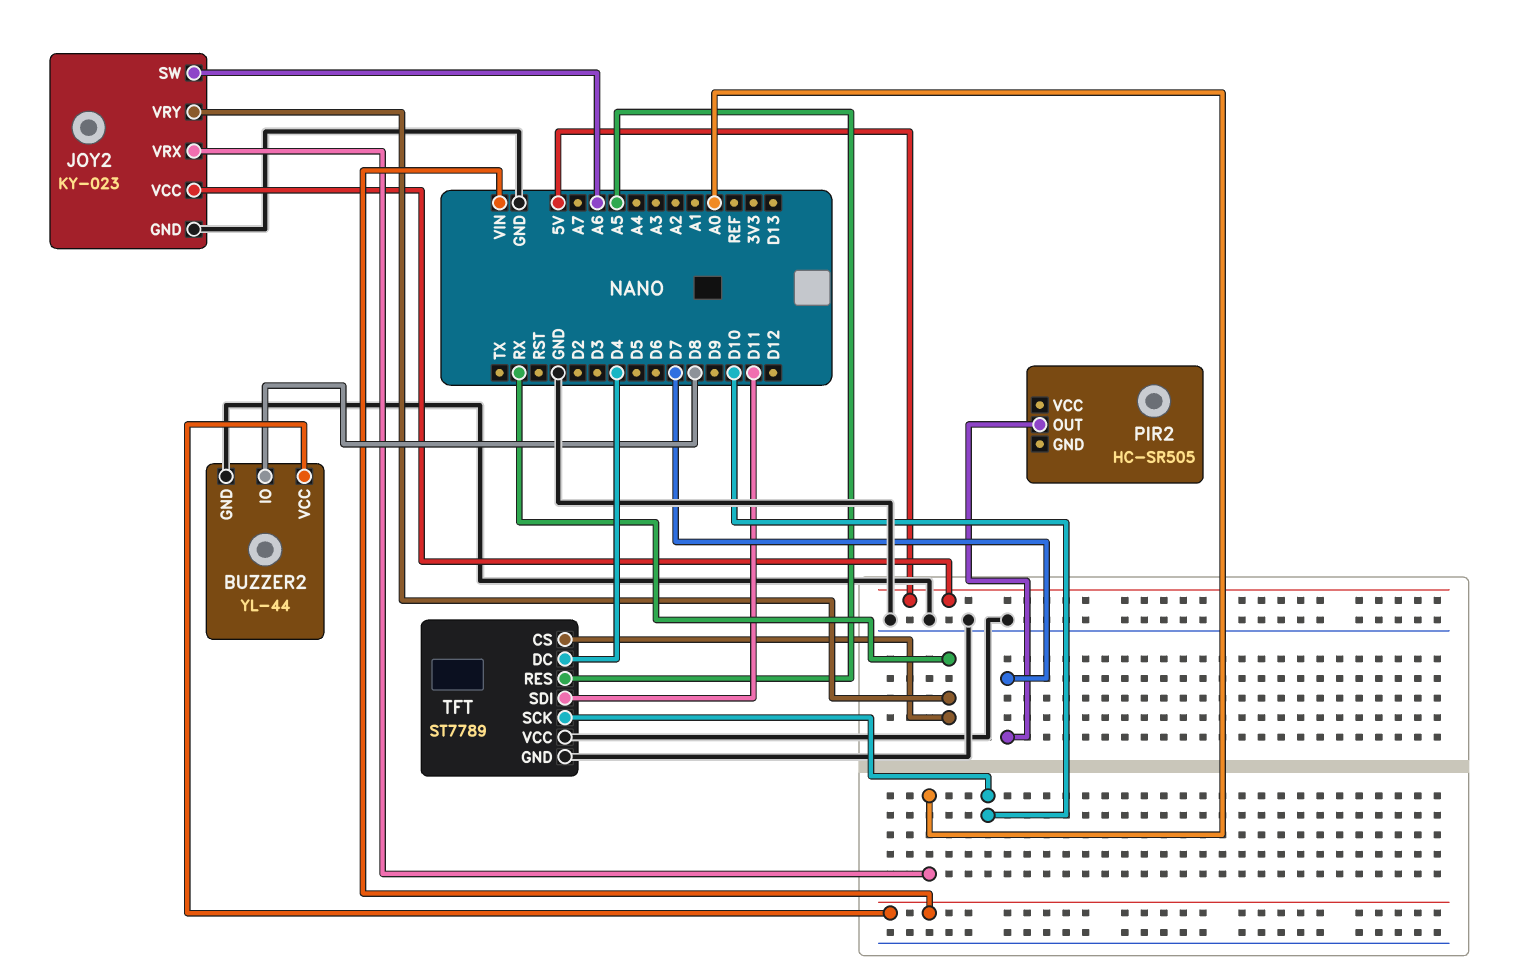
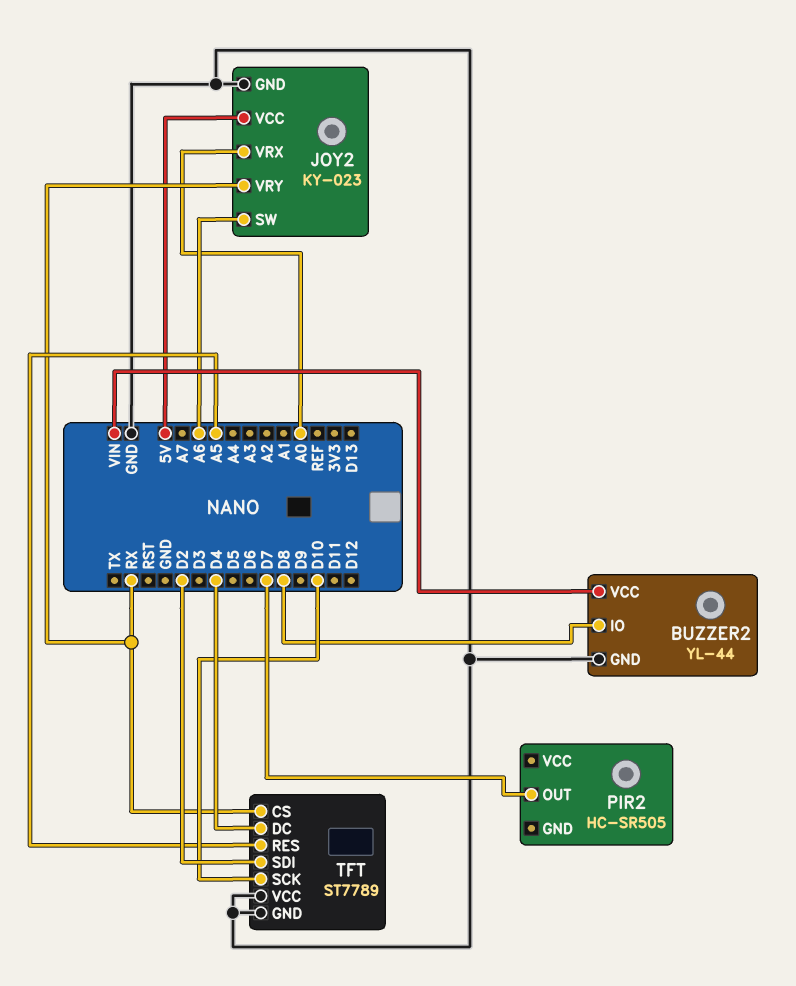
TFT pin SDI: D11 -> D2

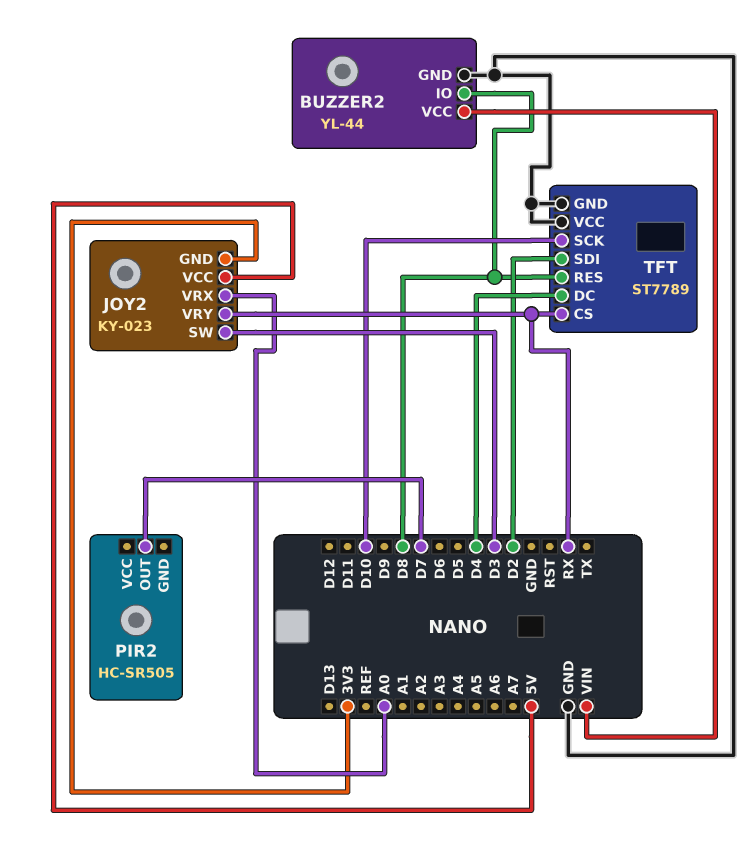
JOY2 pin GND: GND -> 3V3
JOY2 pin SW: A6 -> D3
TFT pin RES: A5 -> D8

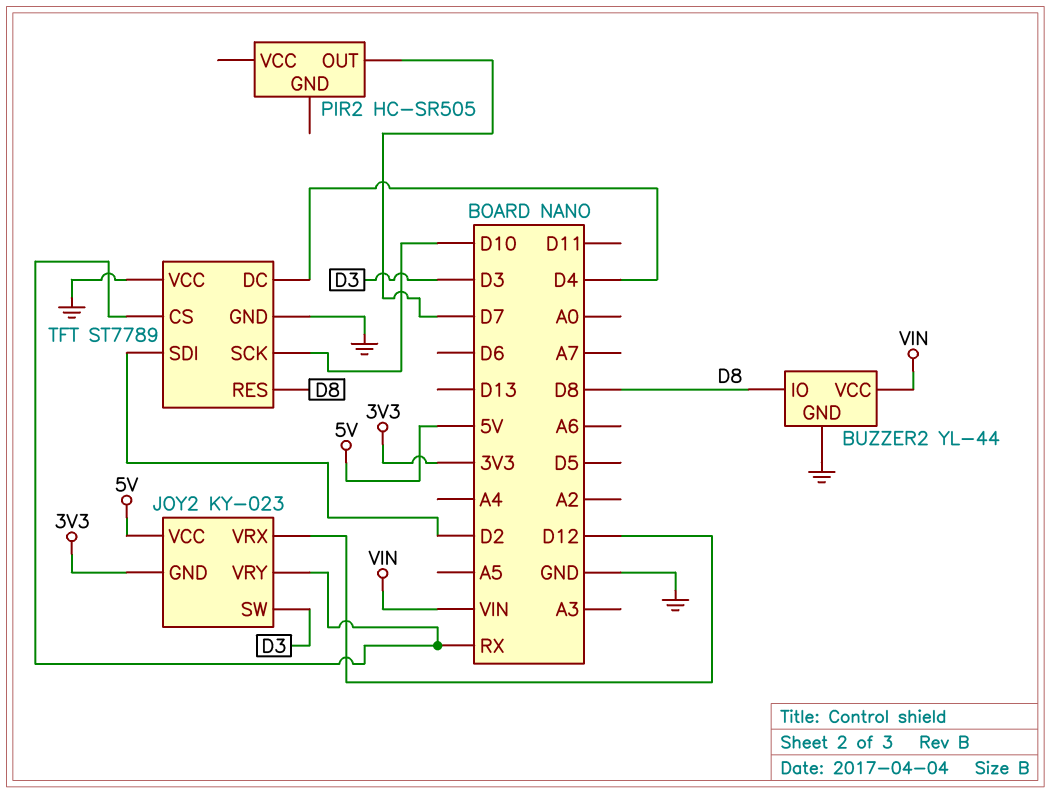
JOY2 pin VRX: A0 -> D12

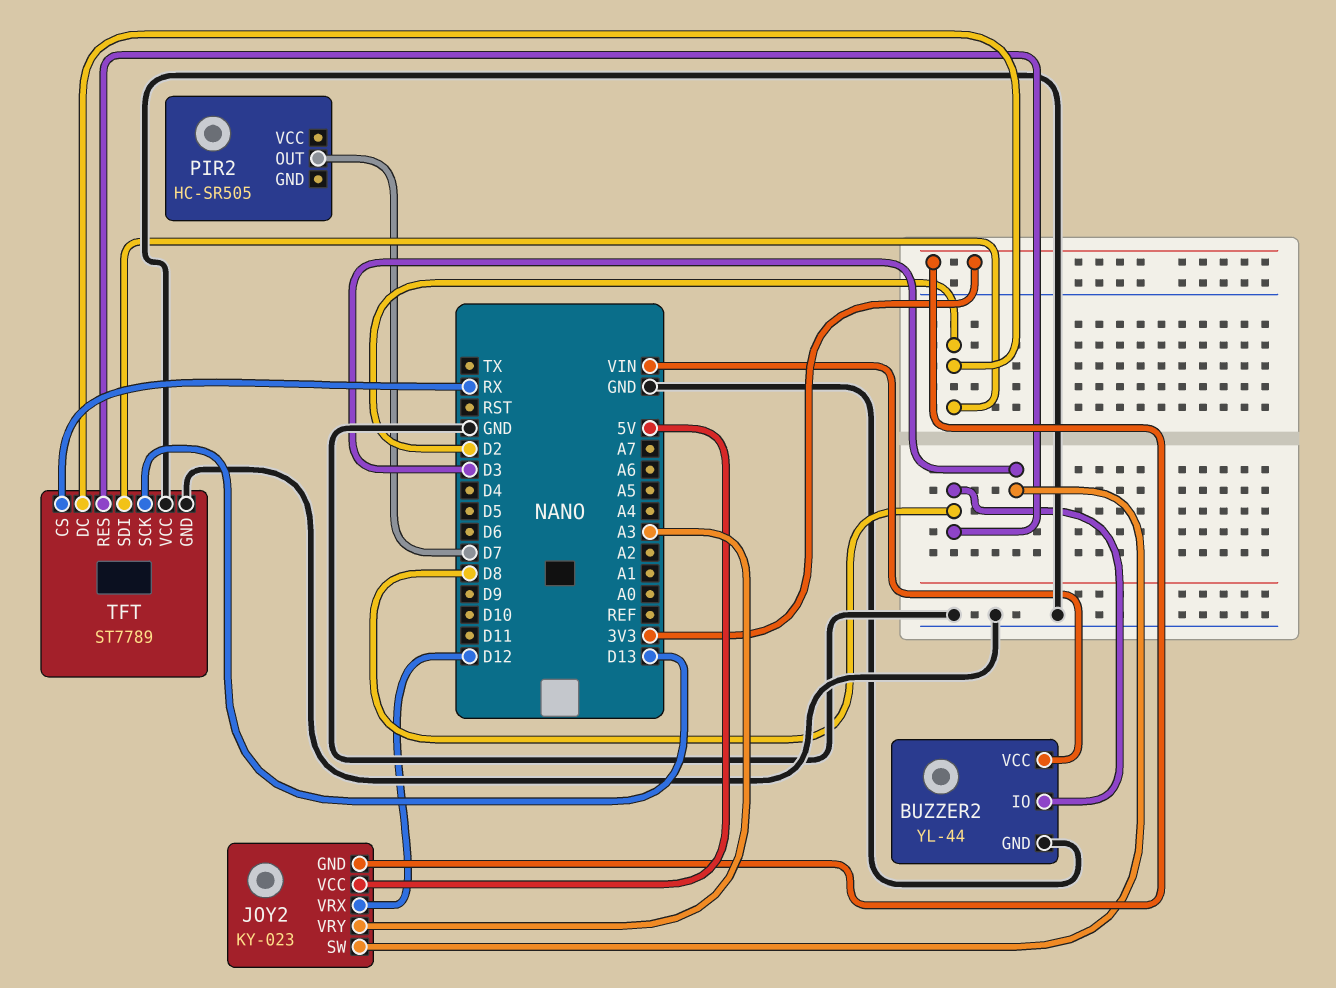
JOY2 pin VRY: RX -> A3
TFT pin DC: D4 -> D2
TFT pin SCK: D10 -> D13

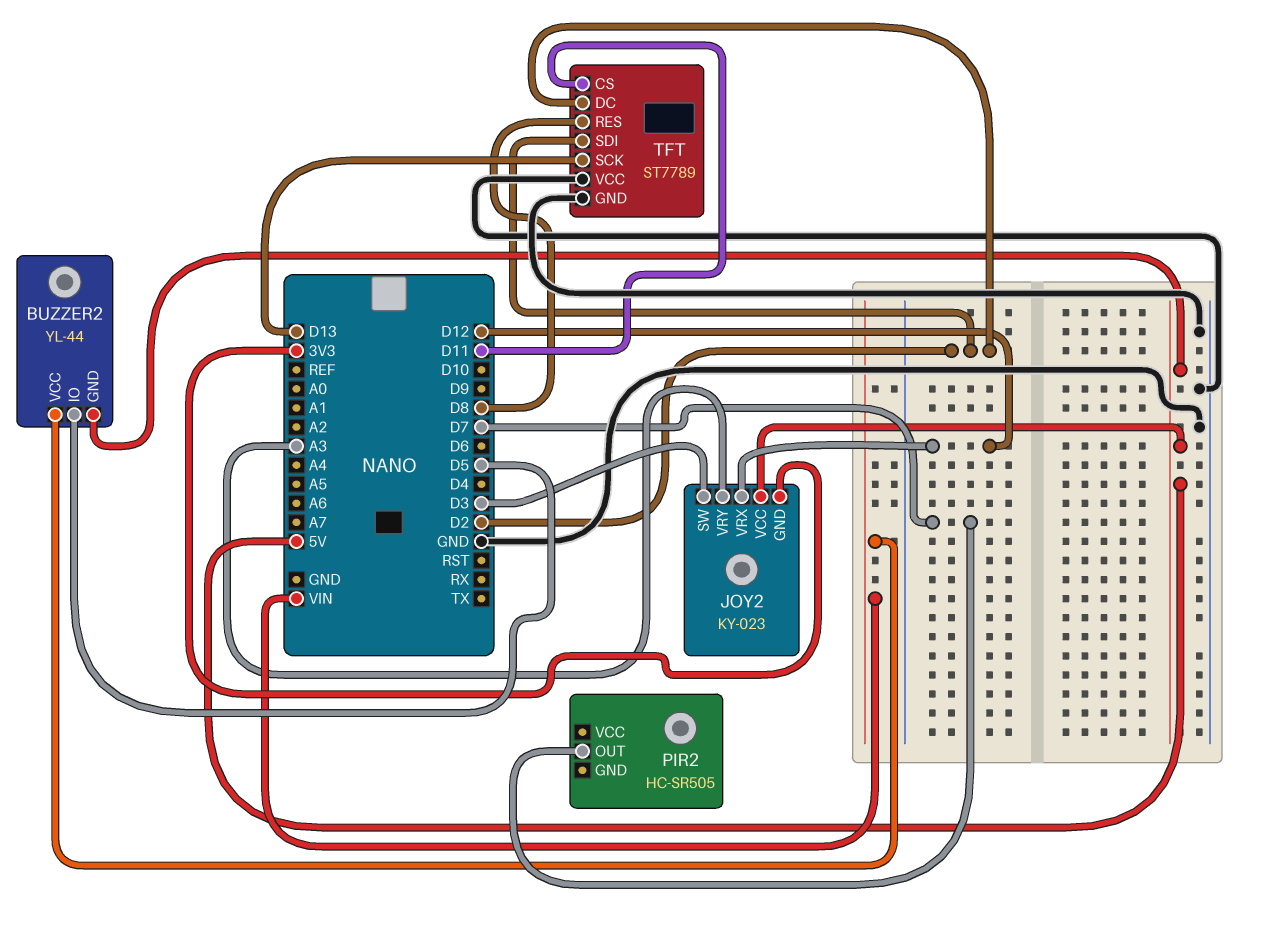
BUZZER2 pin GND: GND -> 5V
BUZZER2 pin IO: D8 -> D5
TFT pin CS: RX -> D11

